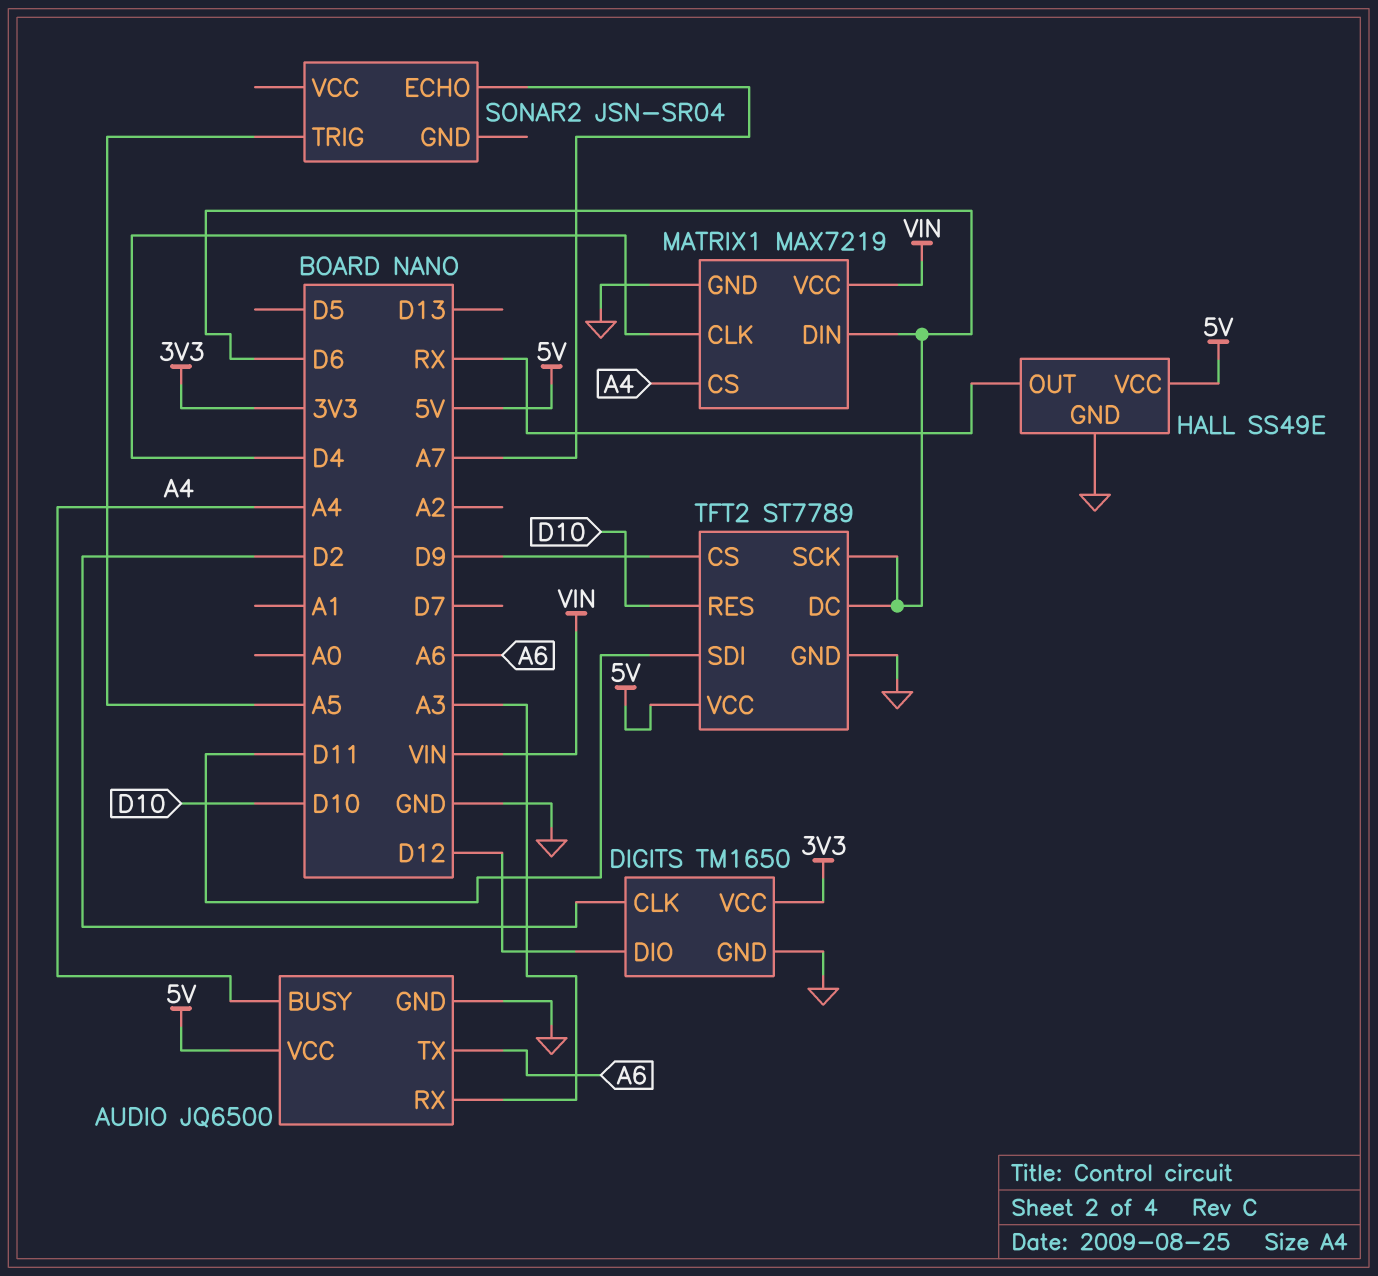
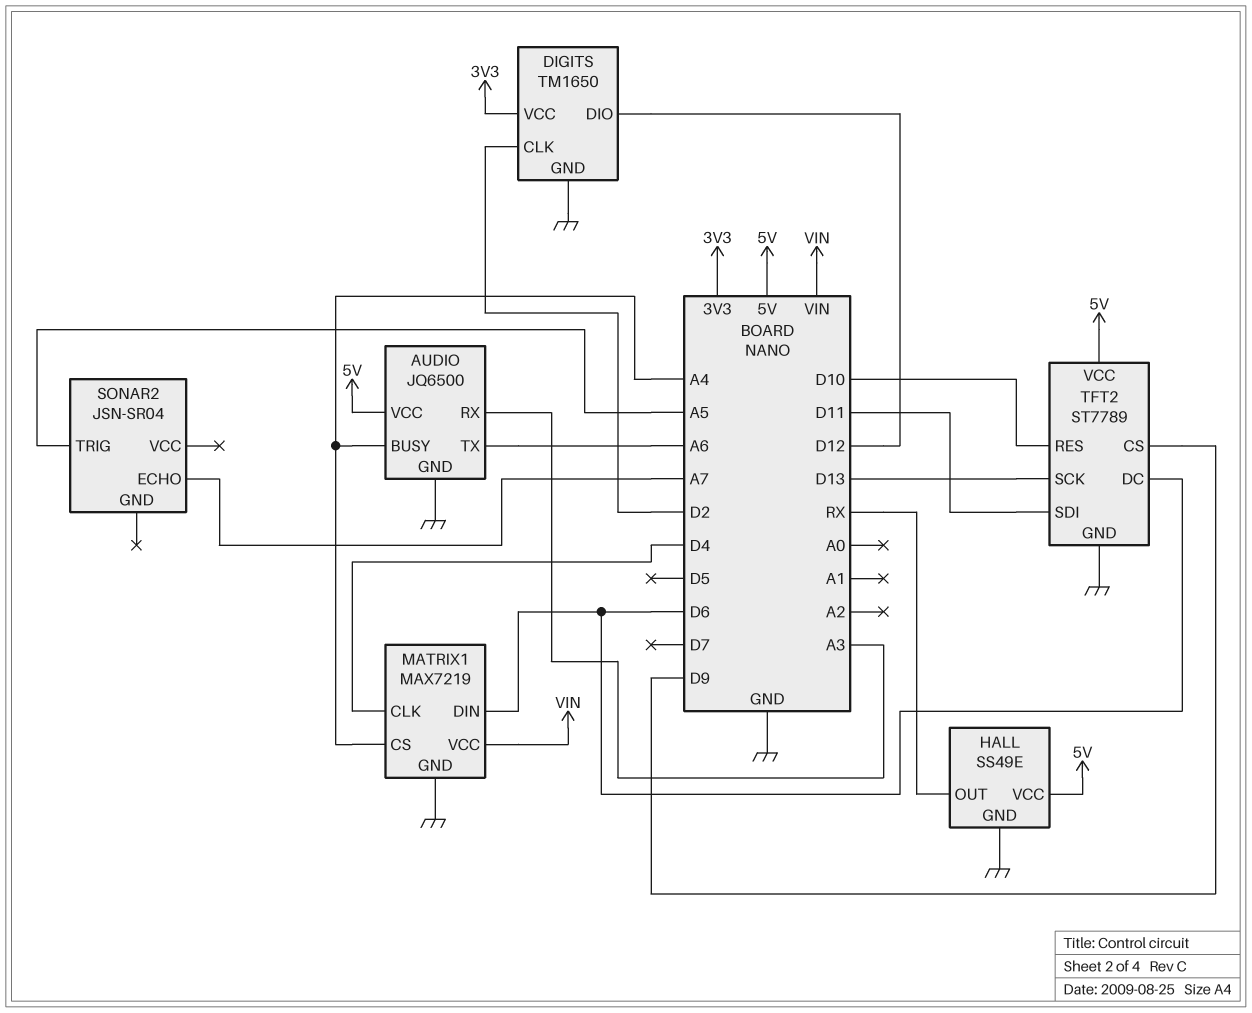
TFT2 pin SCK: D6 -> D13

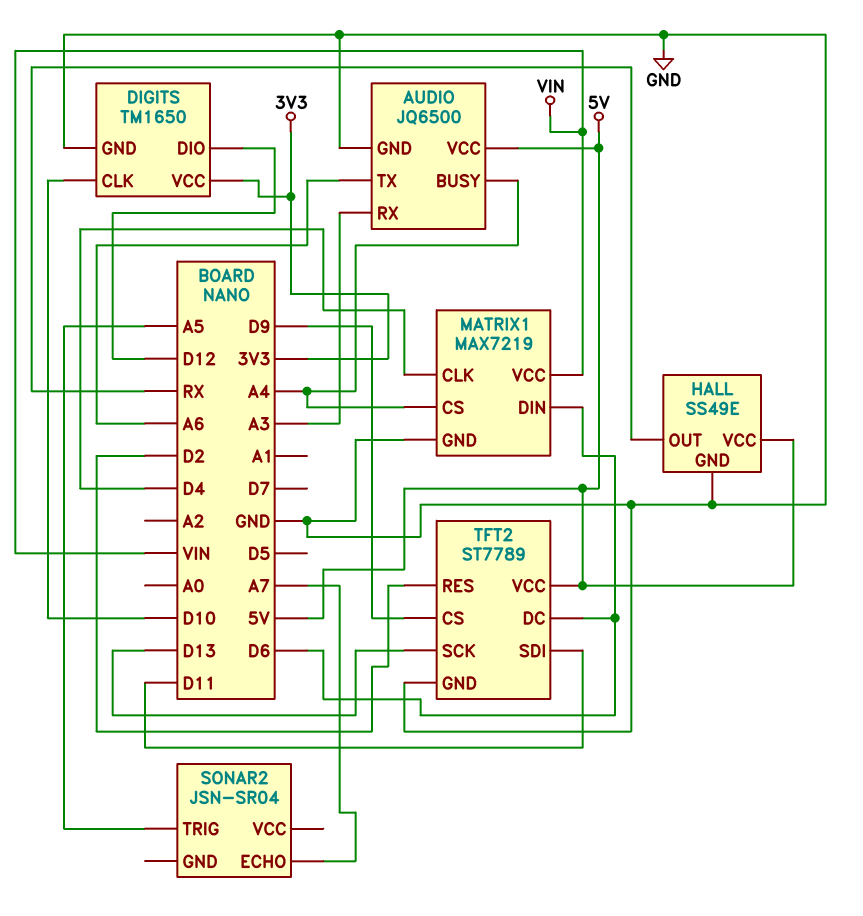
DIGITS pin CLK: D2 -> D10
TFT2 pin RES: D10 -> D2

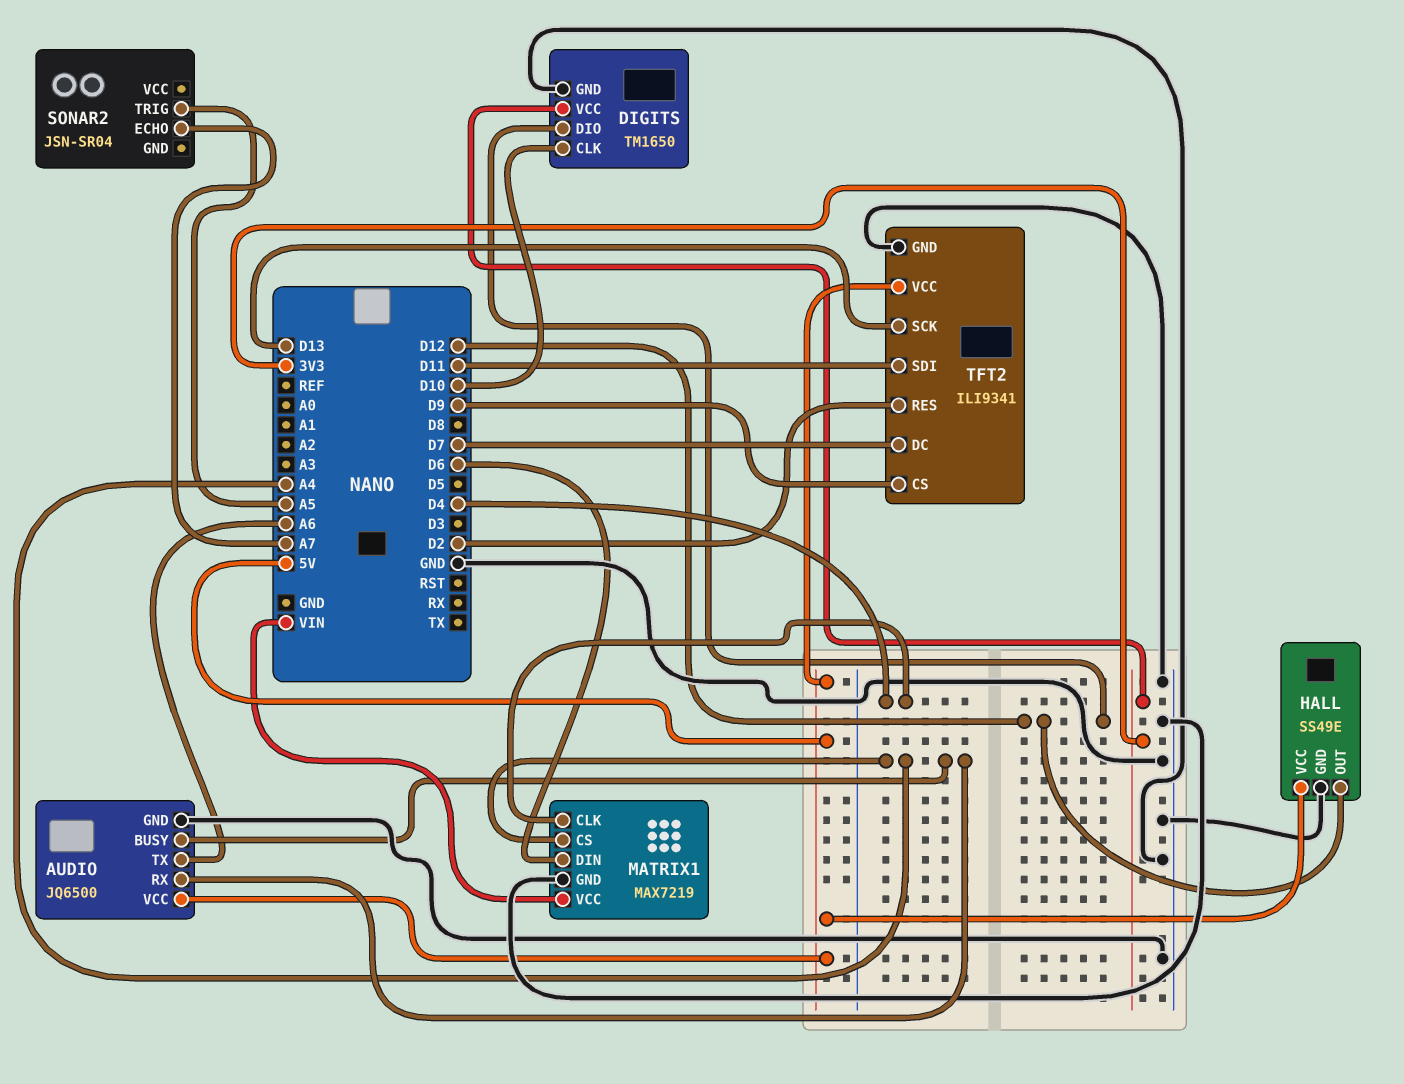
AUDIO pin RX: A3 -> A4
HALL pin OUT: RX -> D12
TFT2: ST7789 -> ILI9341
TFT2 pin DC: D6 -> D7

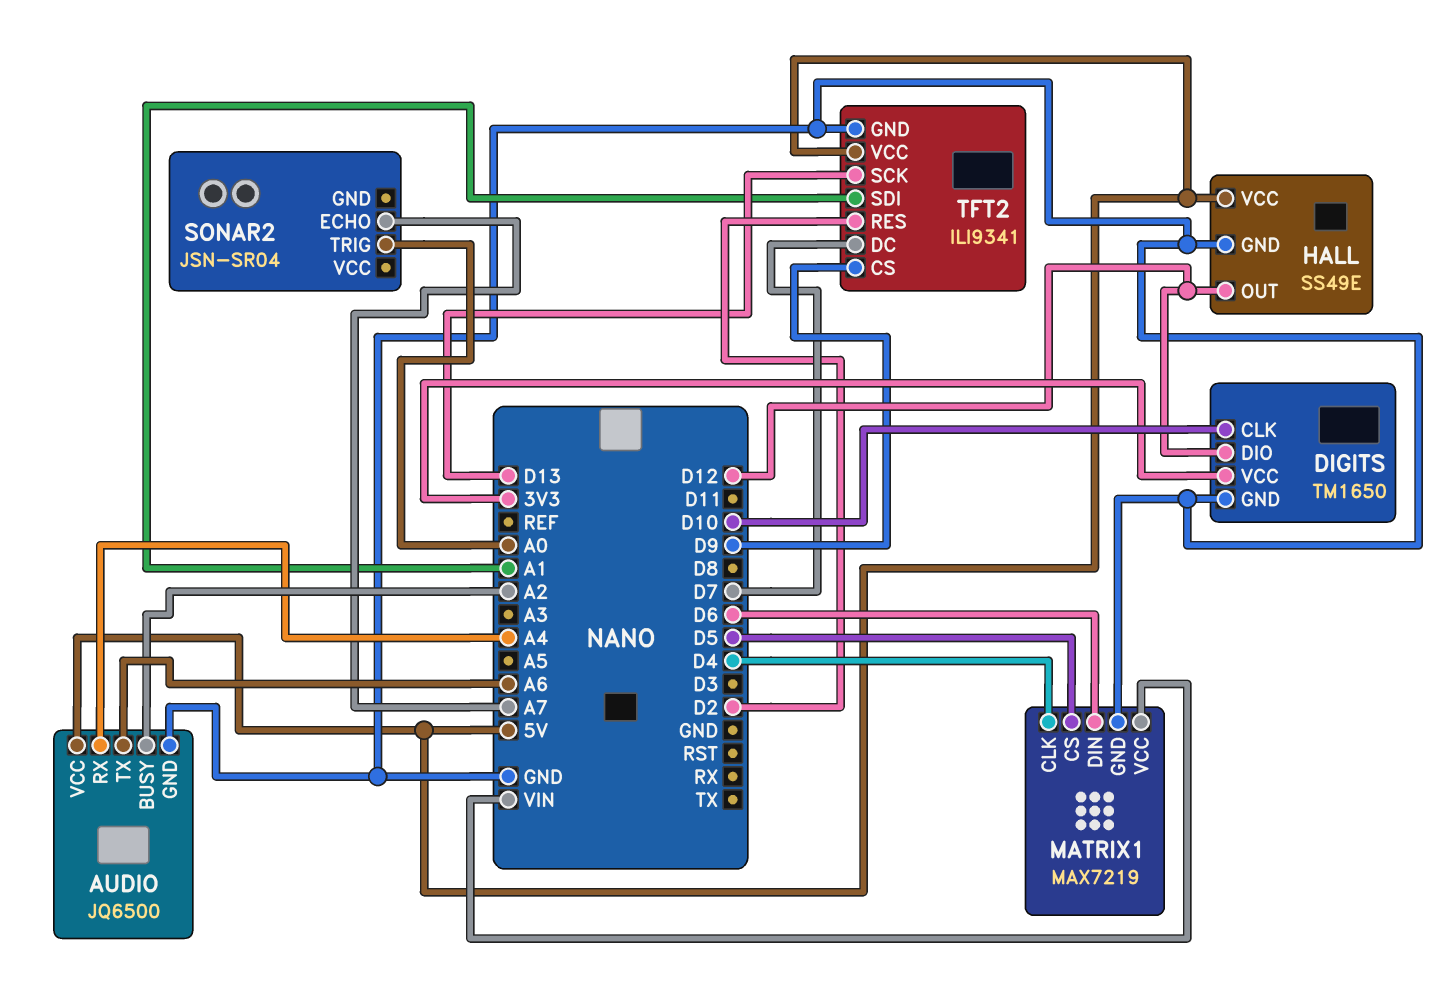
AUDIO pin BUSY: A4 -> A2
MATRIX1 pin CS: A4 -> D5
SONAR2 pin TRIG: A5 -> A0
TFT2 pin SDI: D11 -> A1

